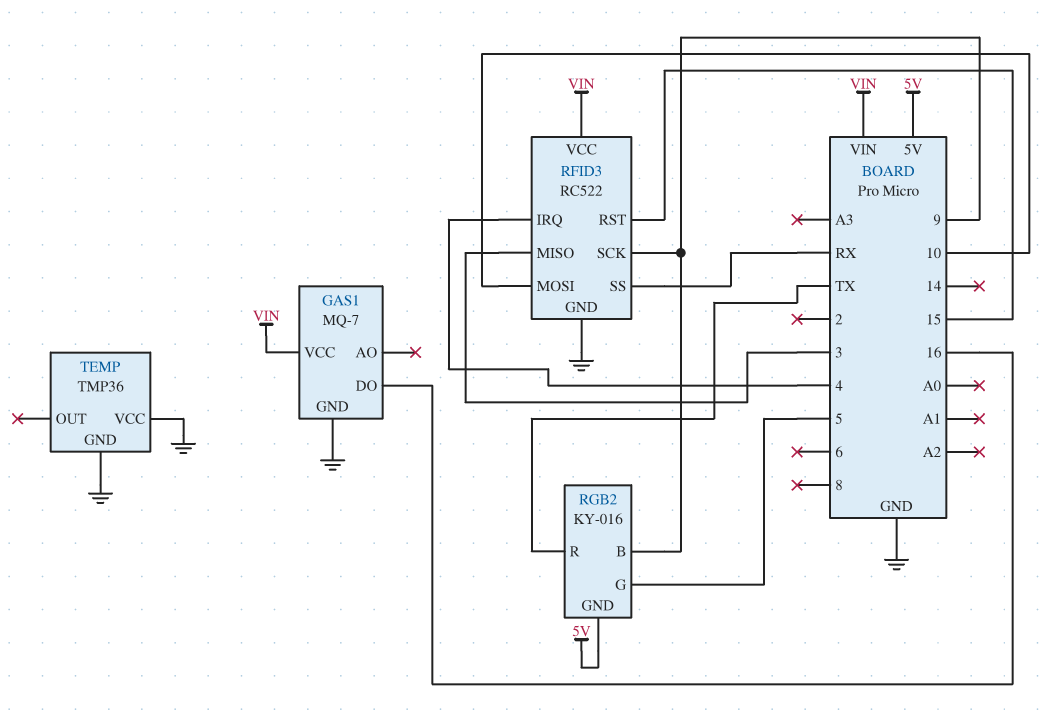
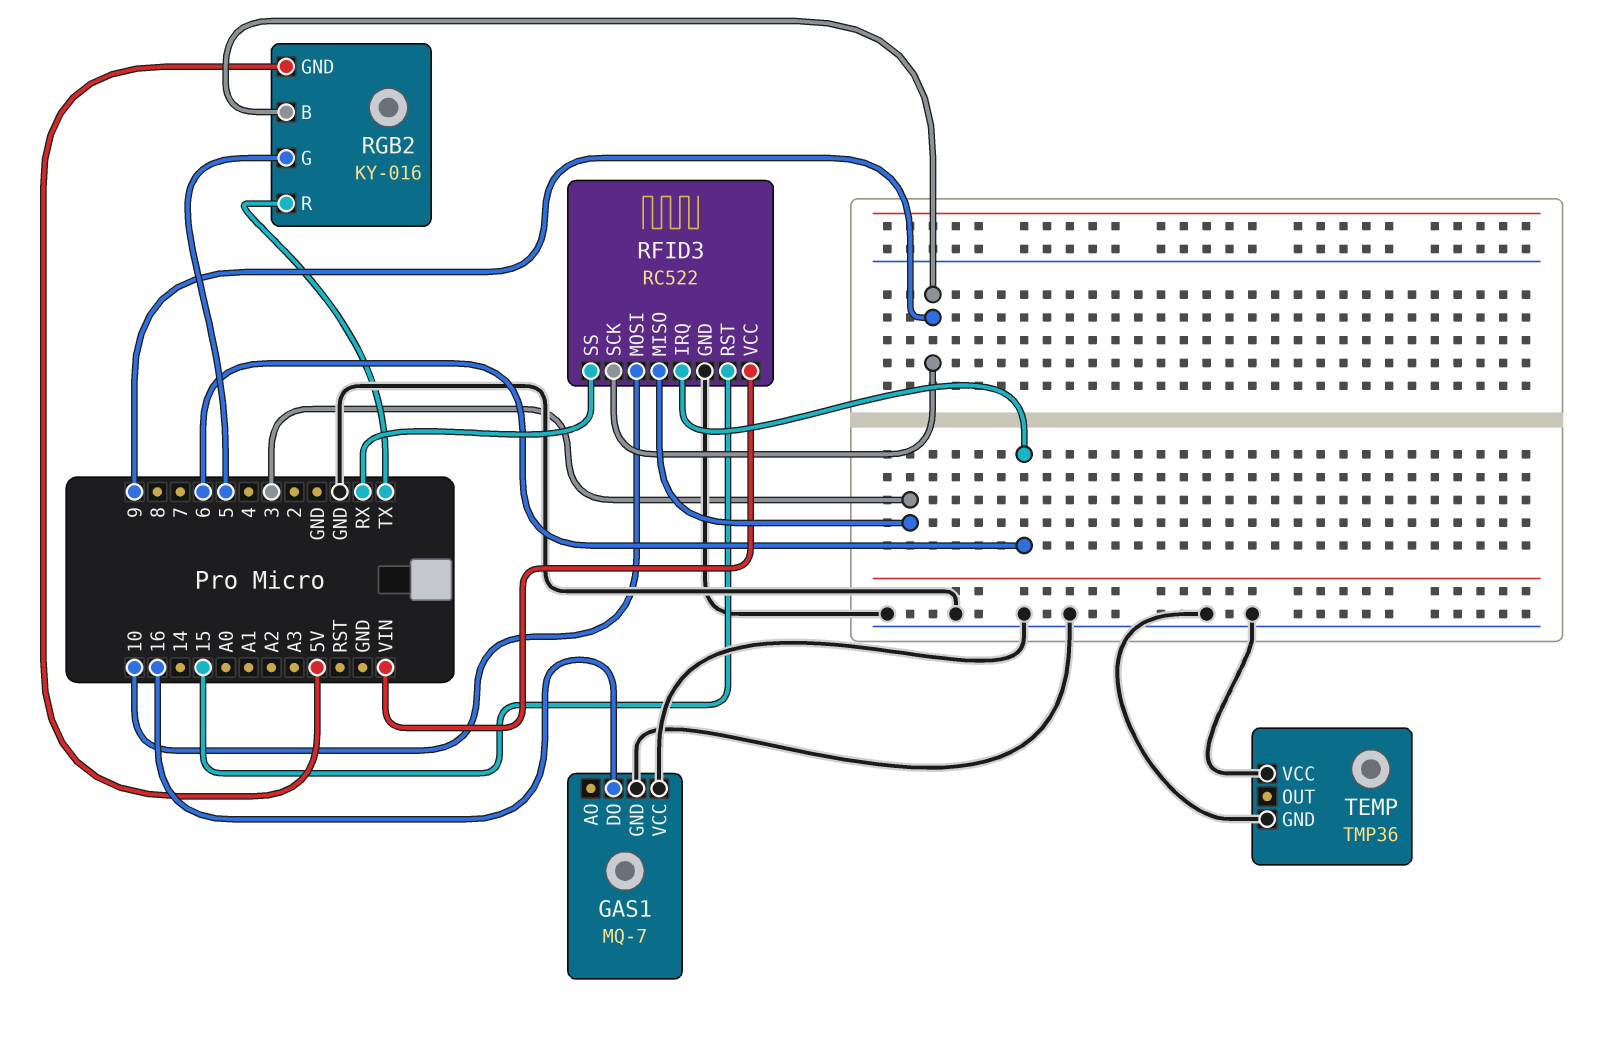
GAS1 pin VCC: VIN -> GND
RFID3 pin IRQ: 4 -> 6

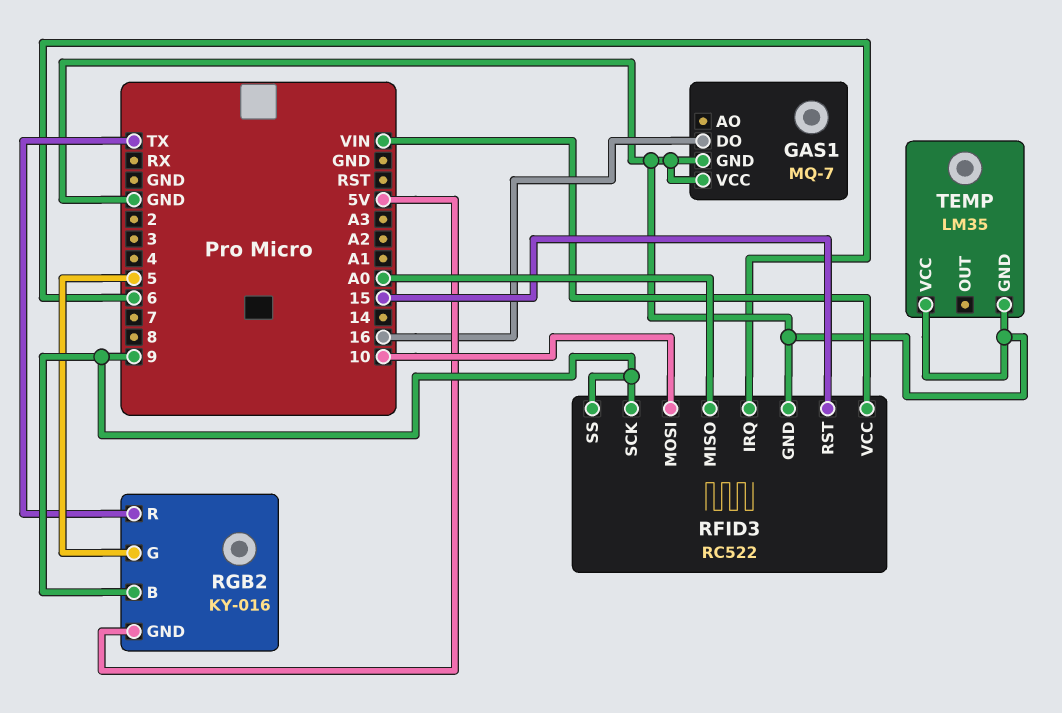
RFID3 pin MISO: 3 -> A0
RFID3 pin SS: RX -> 9
TEMP: TMP36 -> LM35

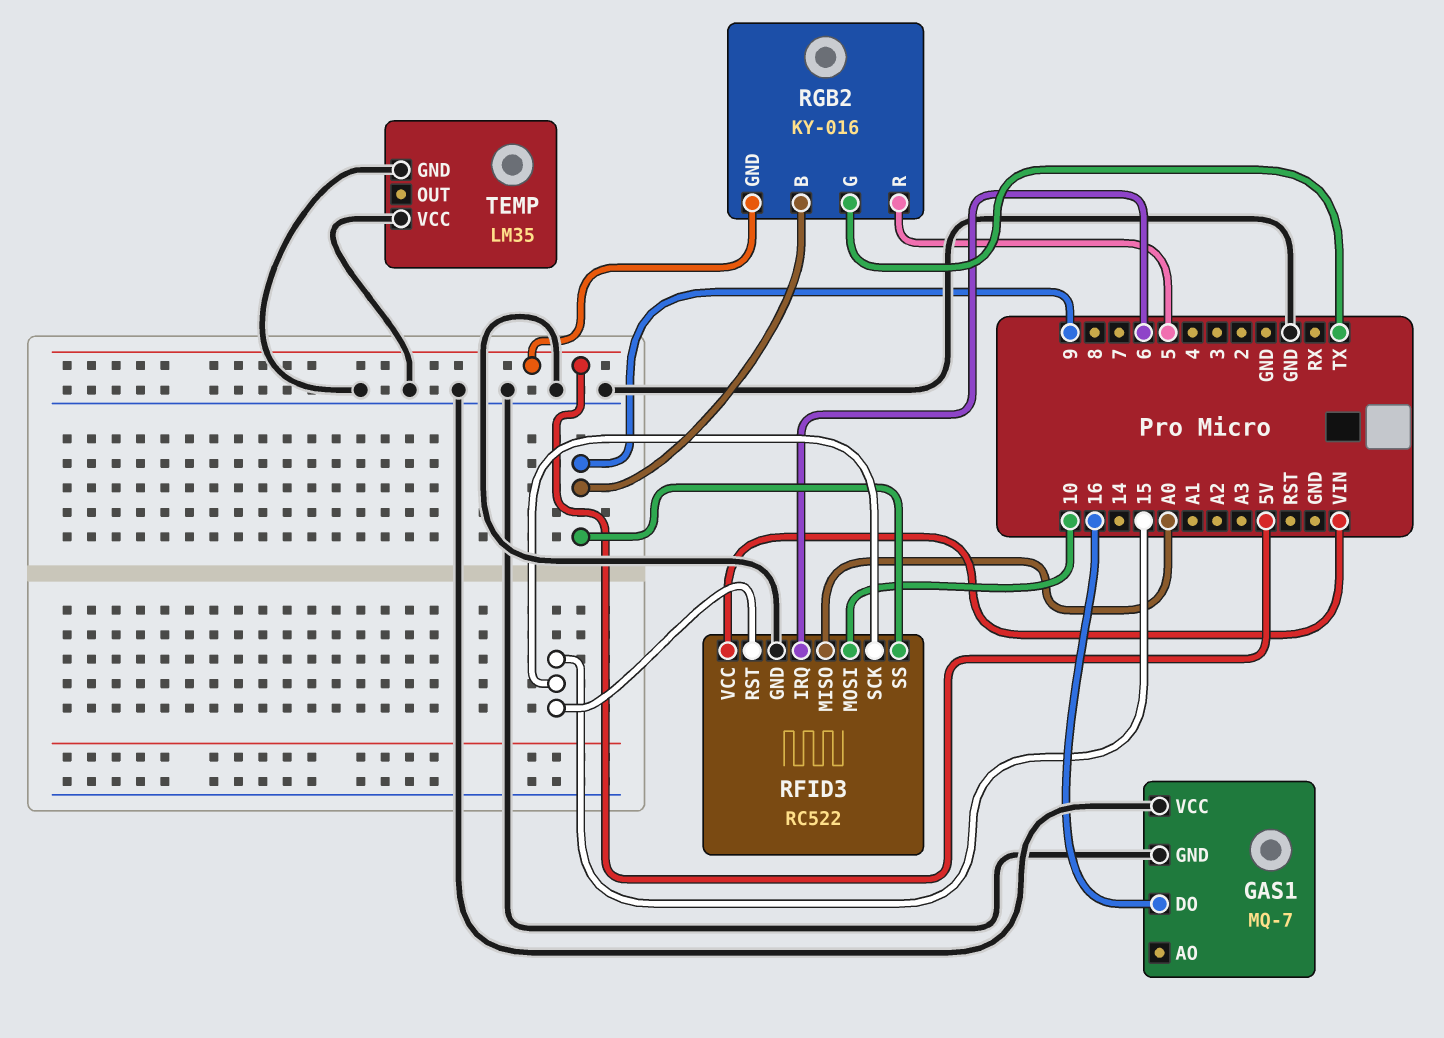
RFID3 pin SCK: 9 -> 15
RGB2 pin G: 5 -> TX
RGB2 pin R: TX -> 5

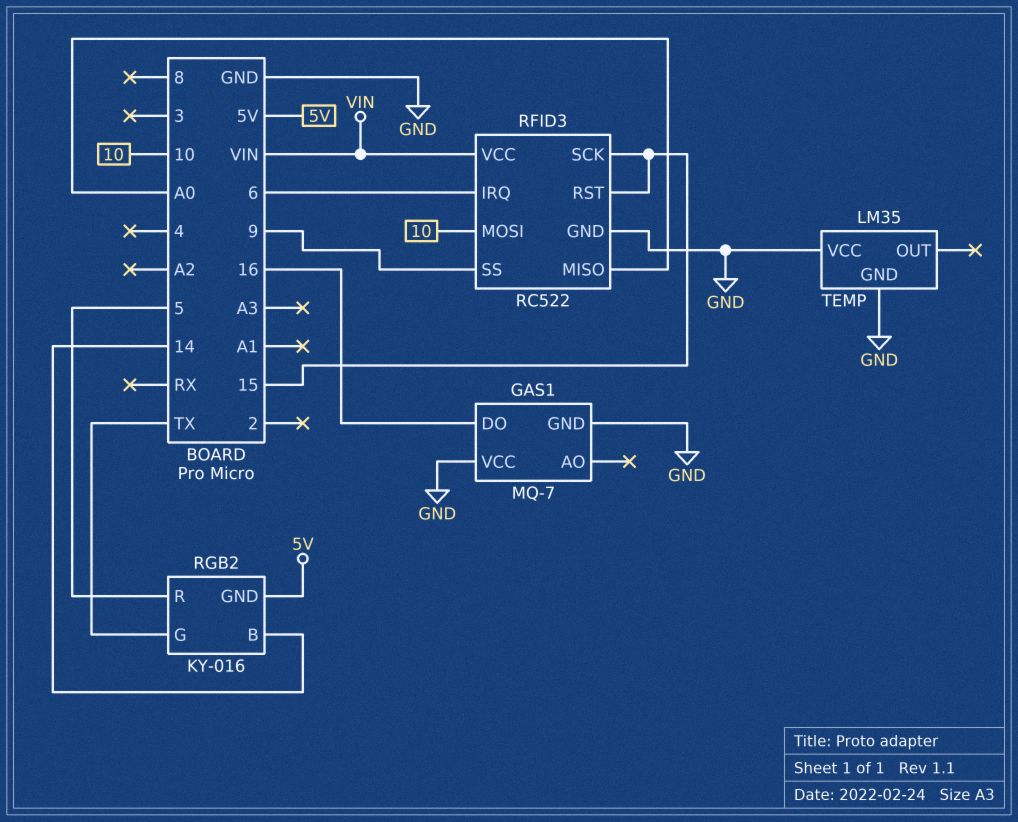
RGB2 pin B: 9 -> 14

